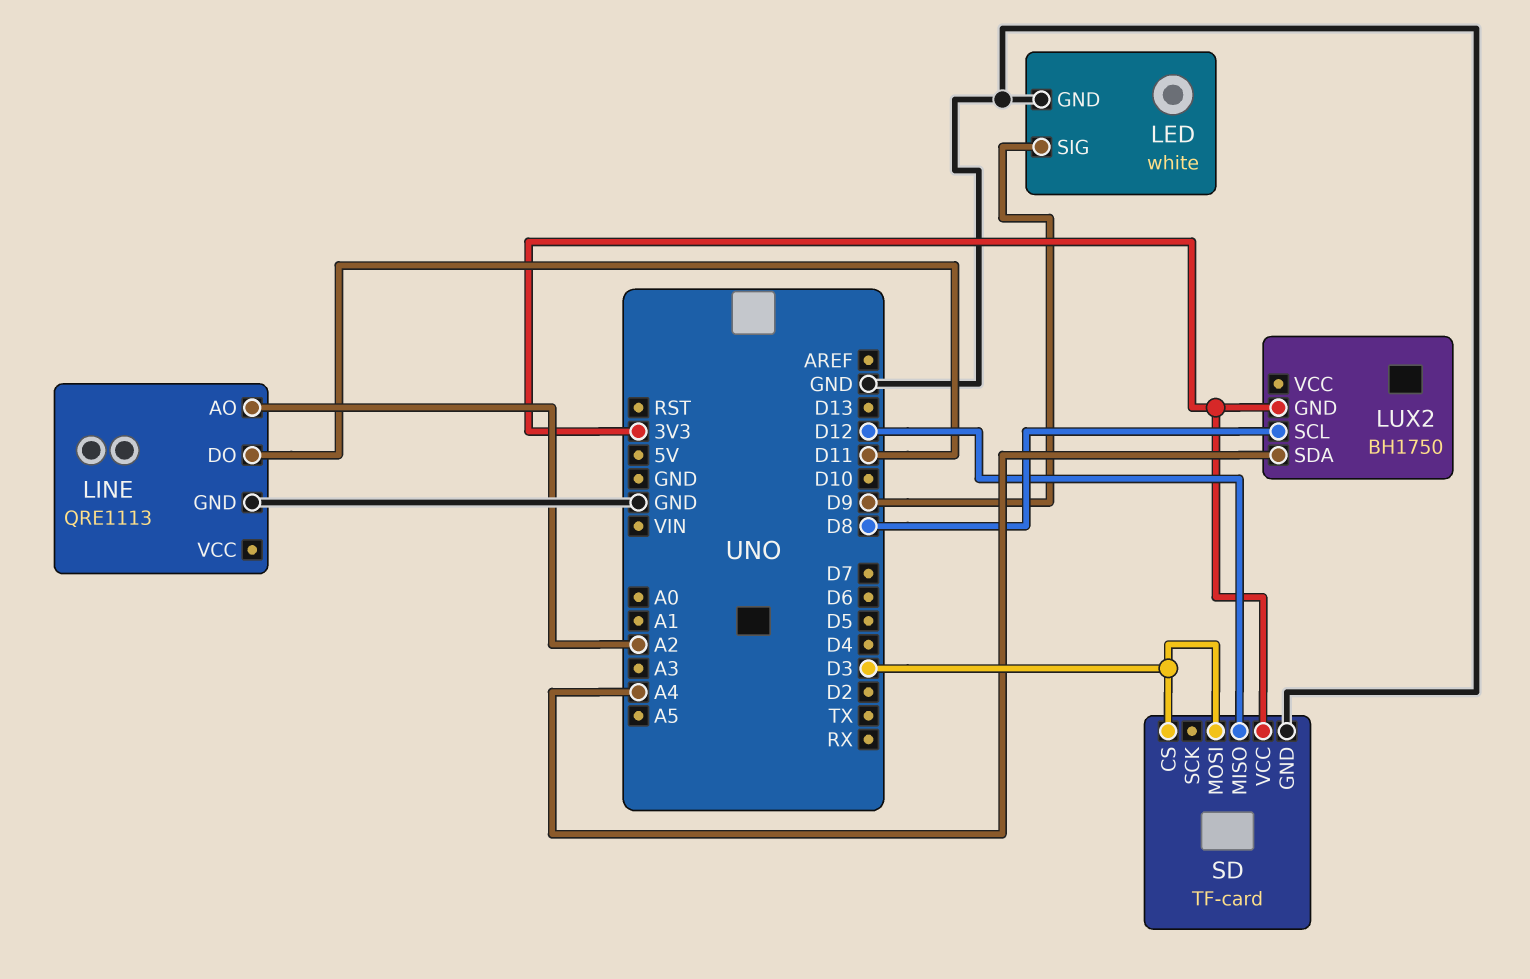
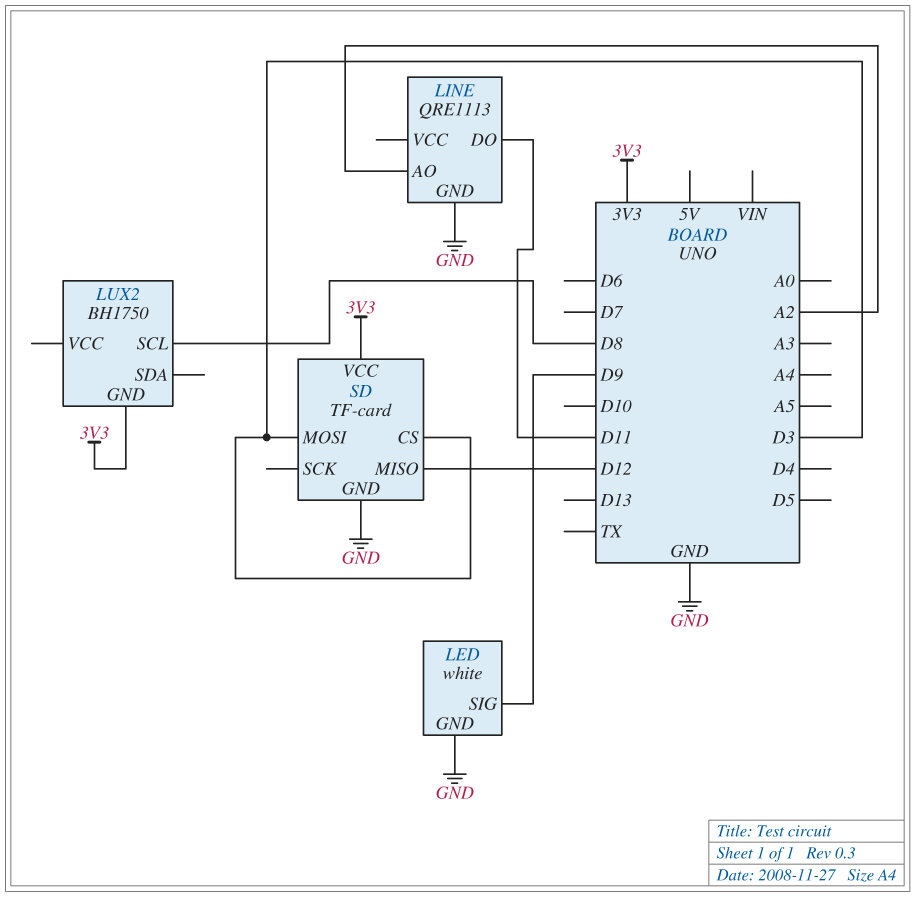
LUX2 pin SDA: A4 -> none

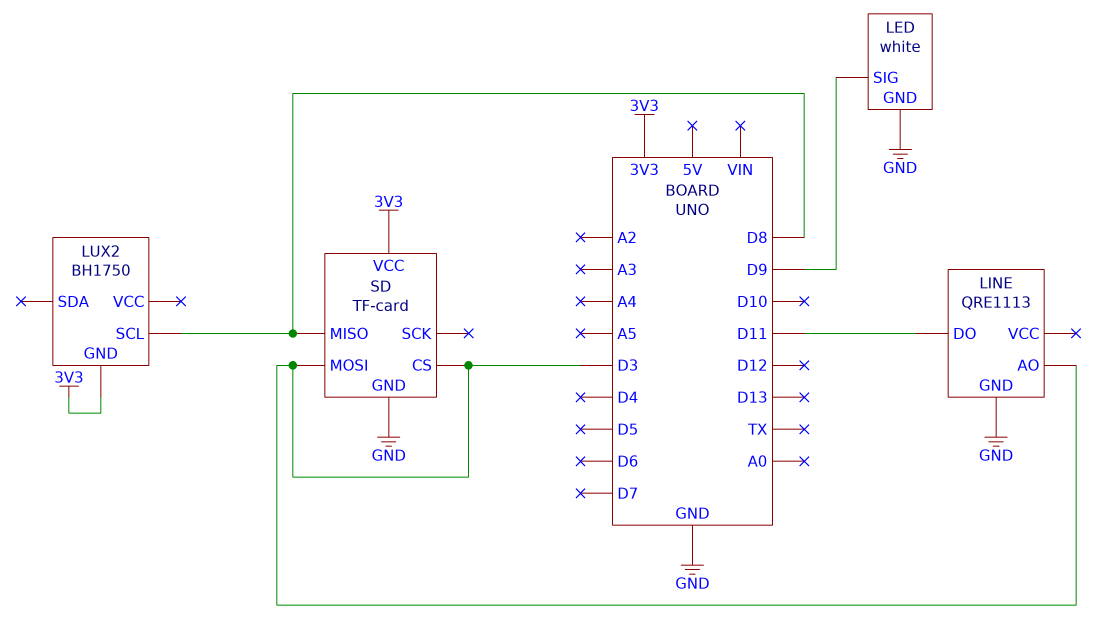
LINE pin AO: A2 -> D3
SD pin MISO: D12 -> D8

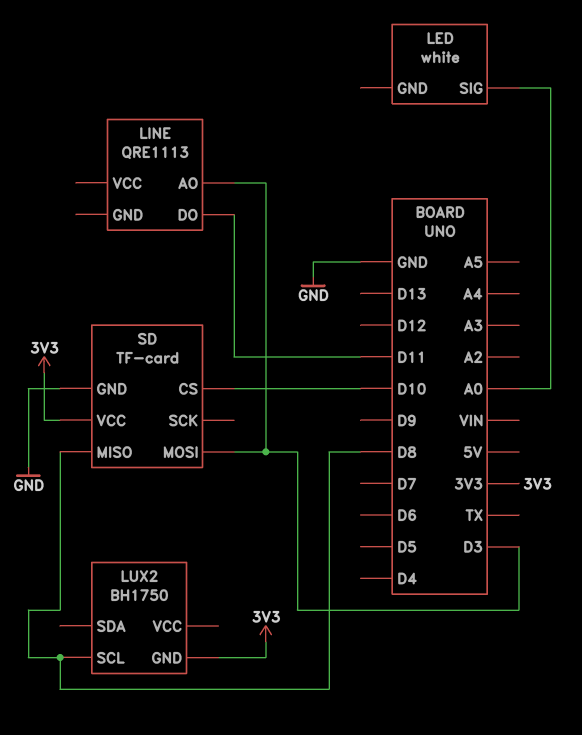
LED pin GND: GND -> none
LED pin SIG: D9 -> A0
LINE pin GND: GND -> none
SD pin CS: D3 -> D10

